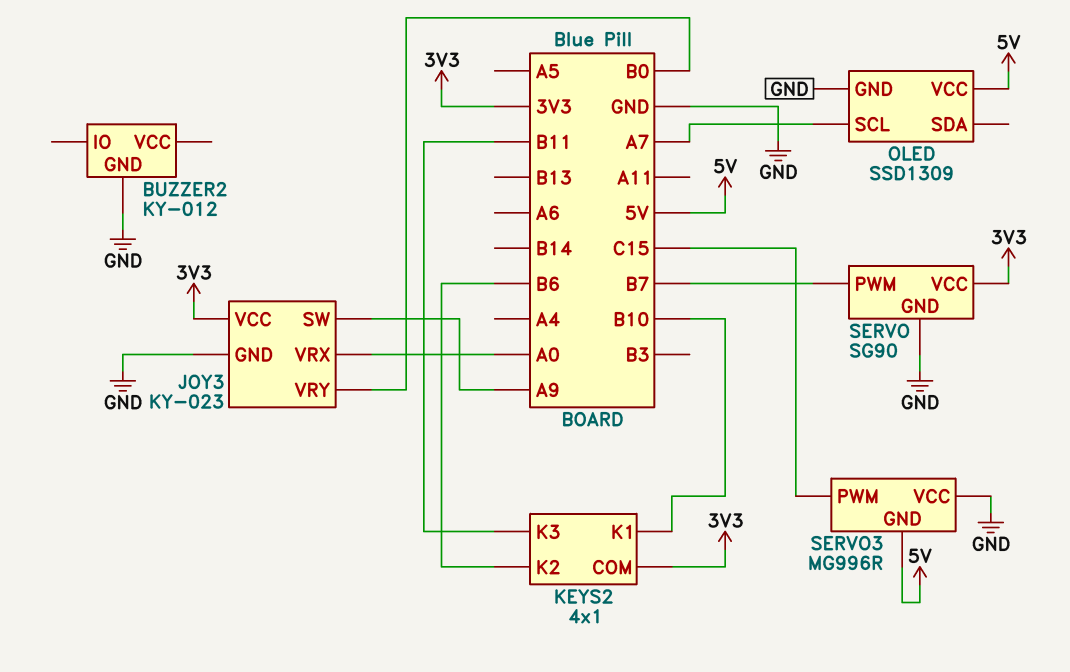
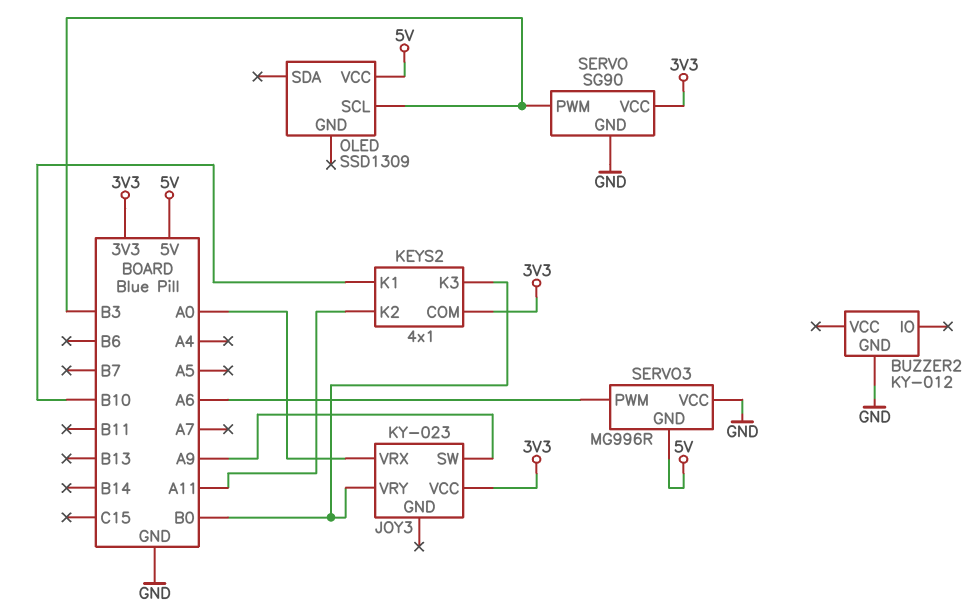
JOY3 pin GND: GND -> none
KEYS2 pin K2: B6 -> A11
KEYS2 pin K3: B11 -> B0
OLED pin GND: GND -> none
OLED pin SCL: A7 -> B3
SERVO pin PWM: B7 -> B3
SERVO3 pin PWM: C15 -> A6

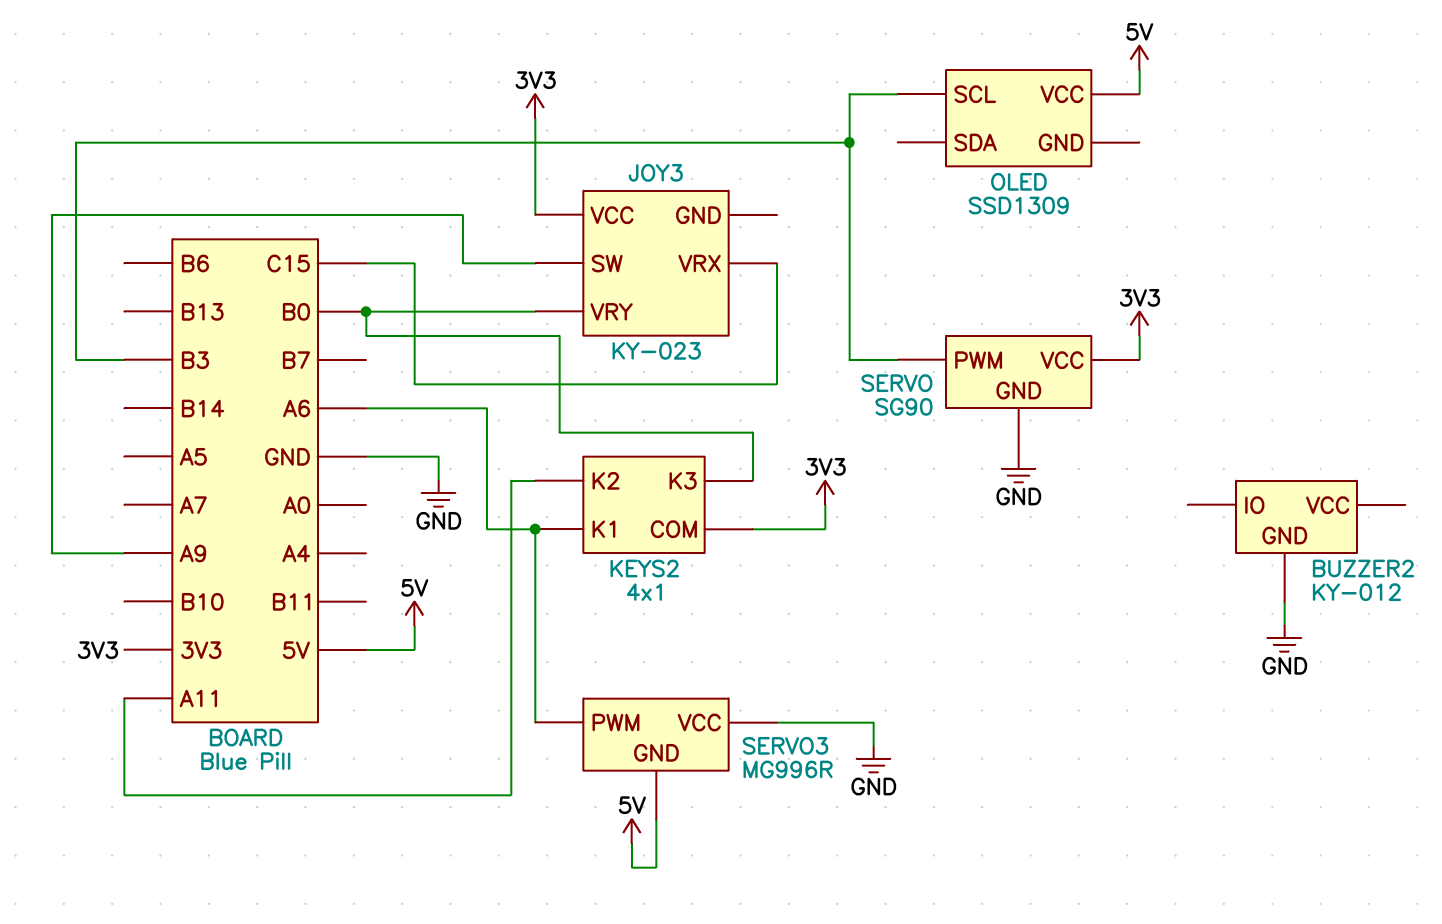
JOY3 pin VRX: A0 -> C15
KEYS2 pin K1: B10 -> A6

